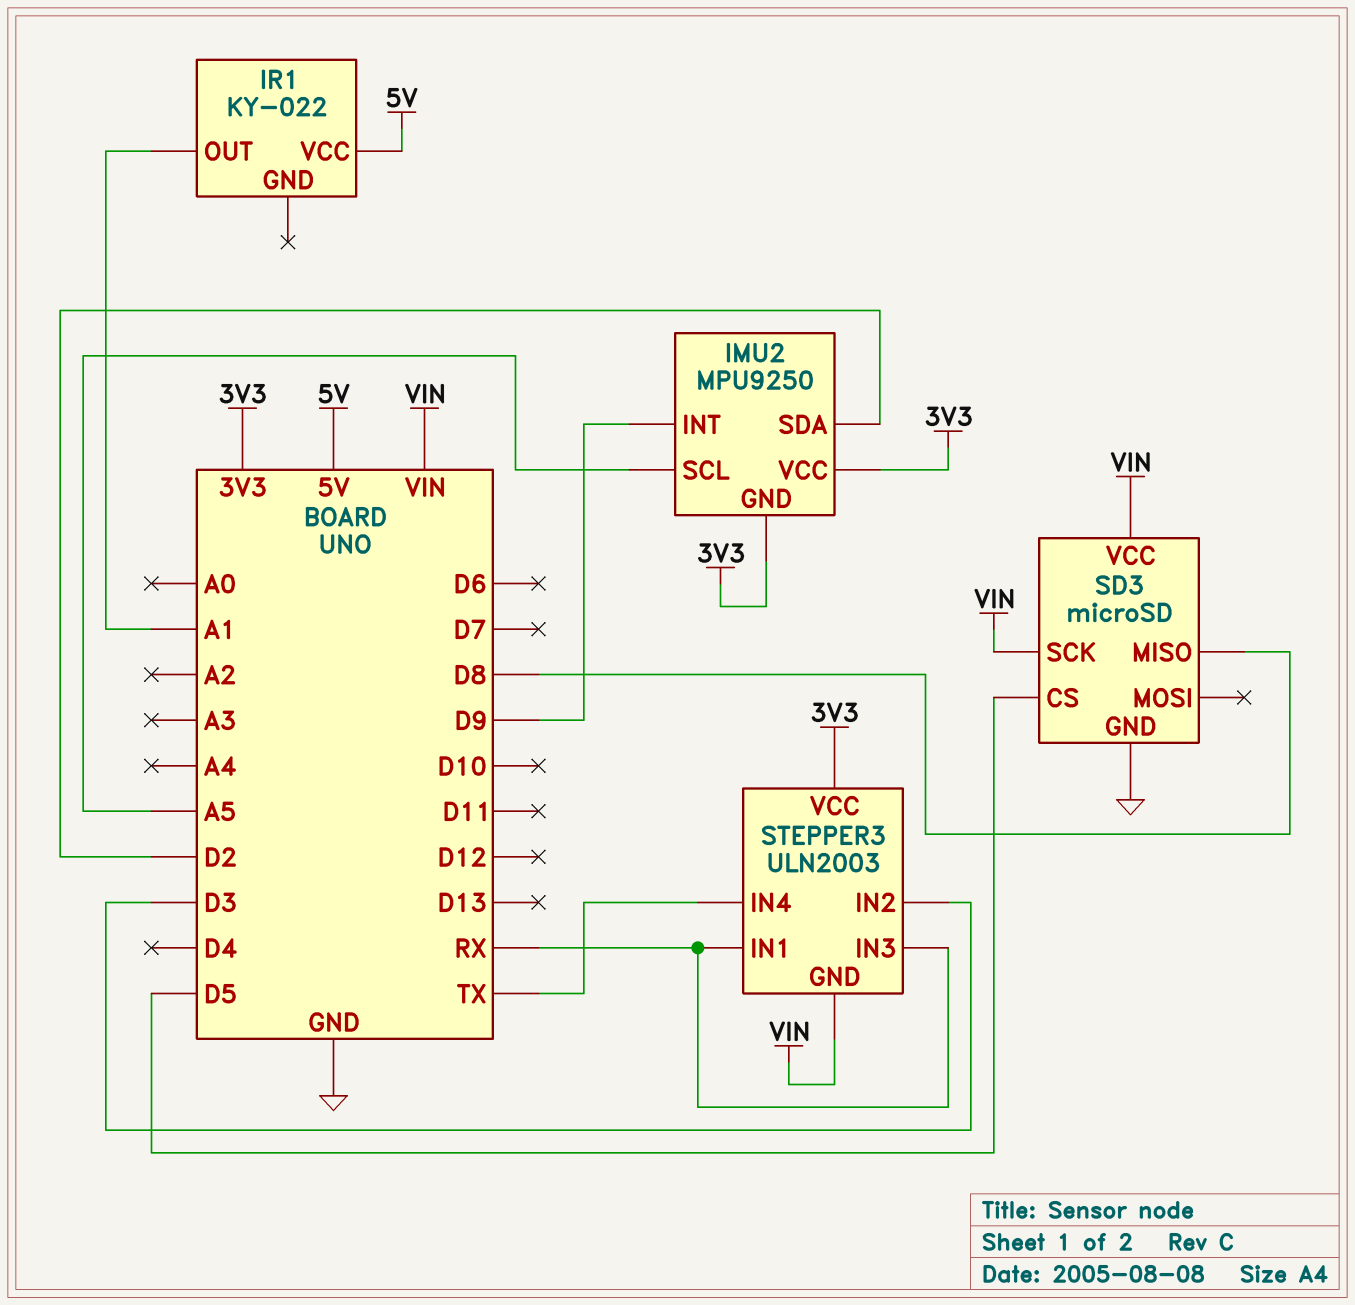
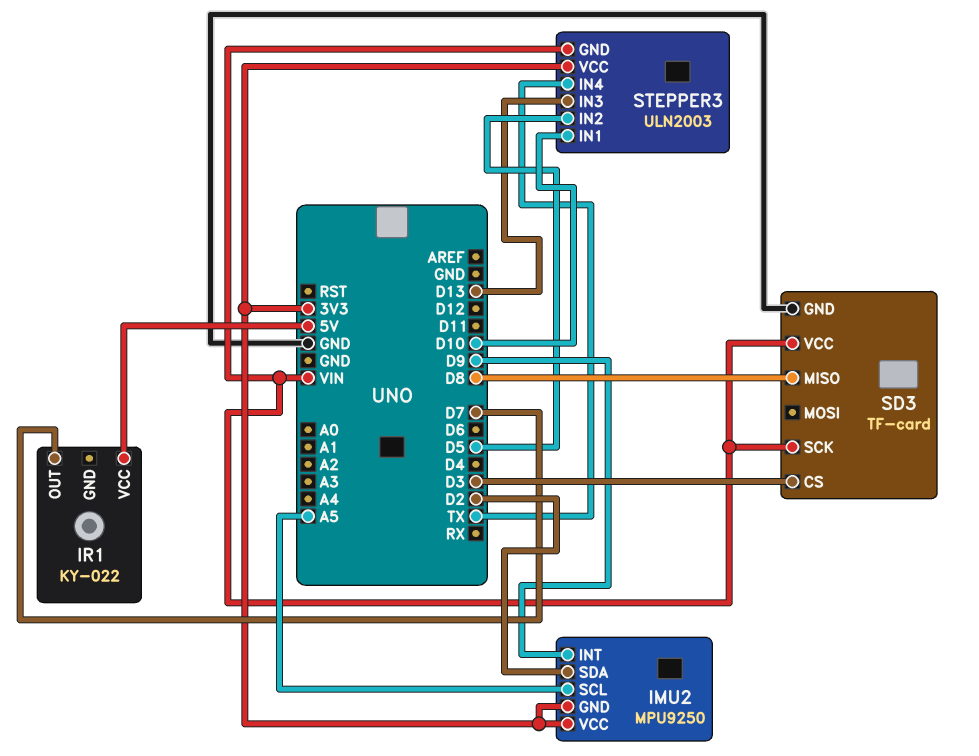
IR1 pin OUT: A1 -> D7
SD3: microSD -> TF-card
SD3 pin CS: D5 -> D3
STEPPER3 pin IN1: RX -> D10
STEPPER3 pin IN2: D3 -> D5
STEPPER3 pin IN3: RX -> D13

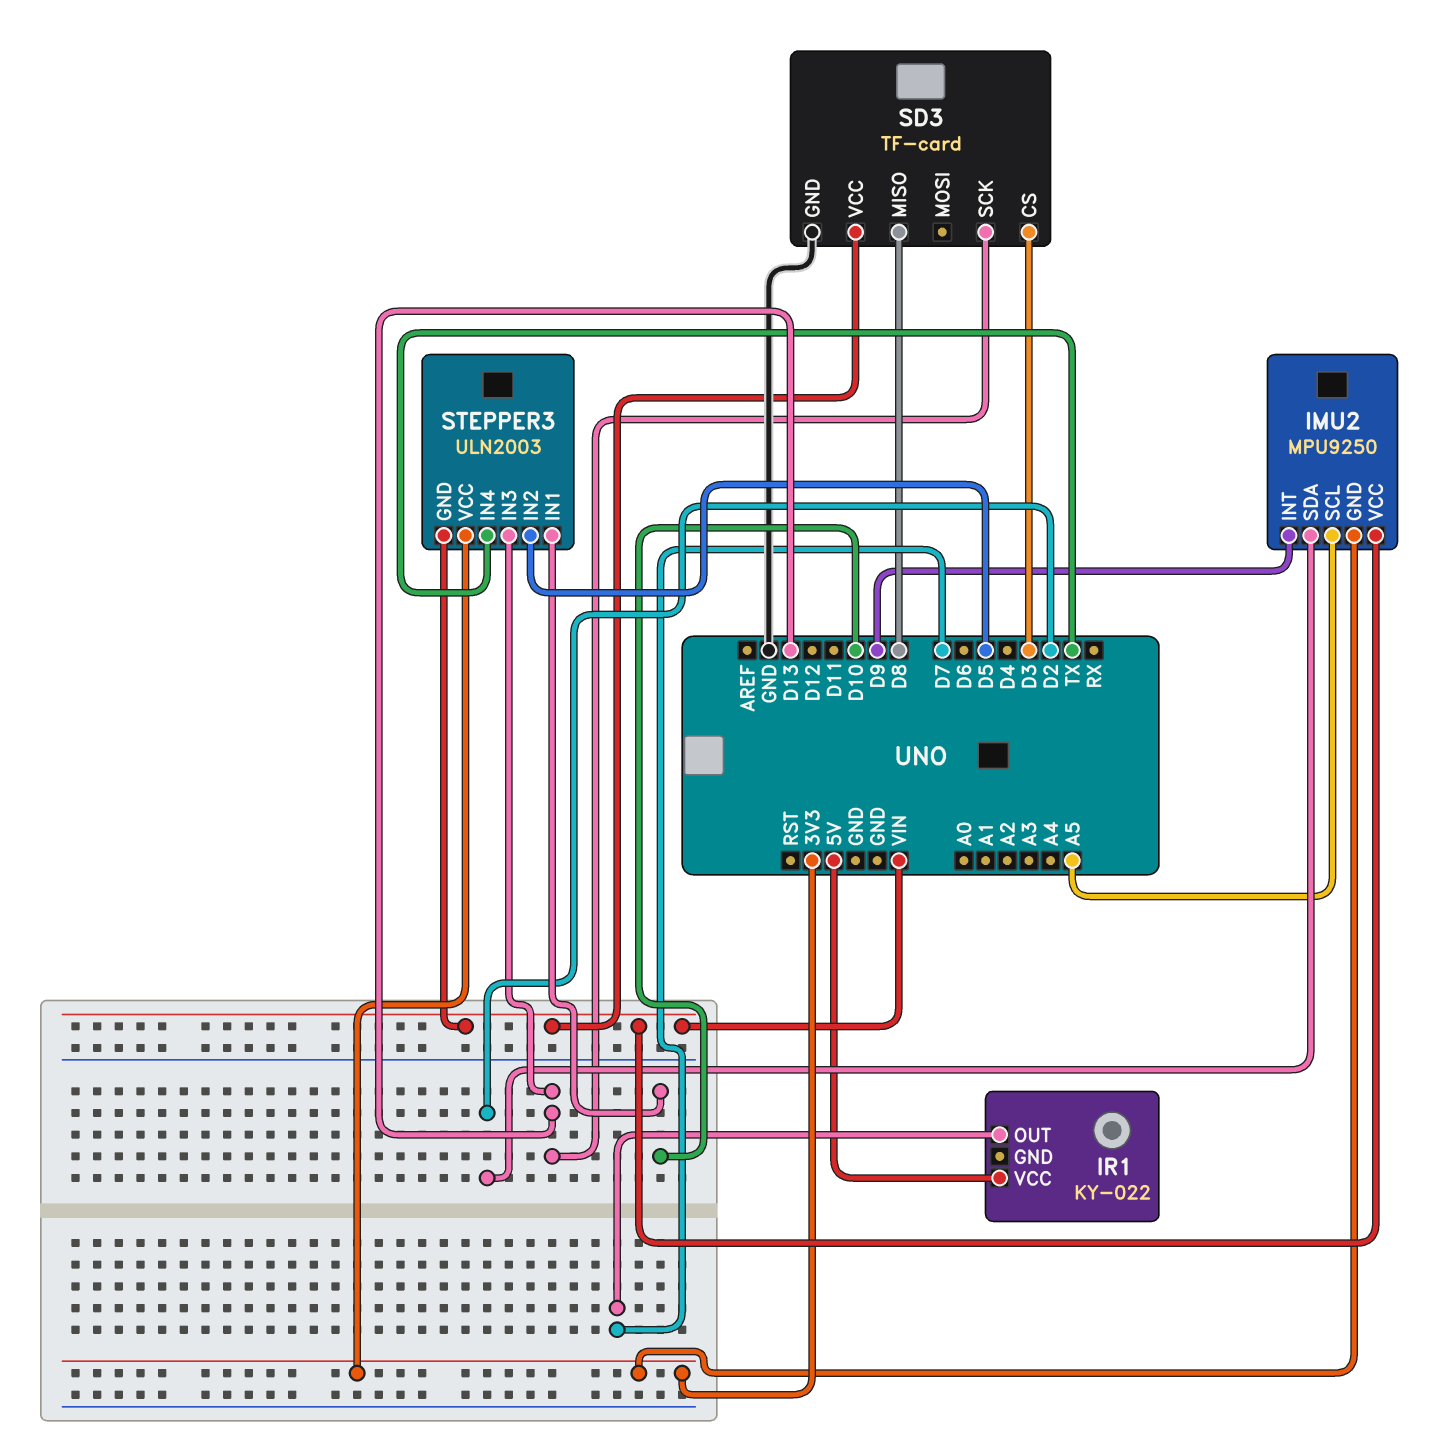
IMU2 pin VCC: 3V3 -> VIN
SD3 pin SCK: VIN -> D13

